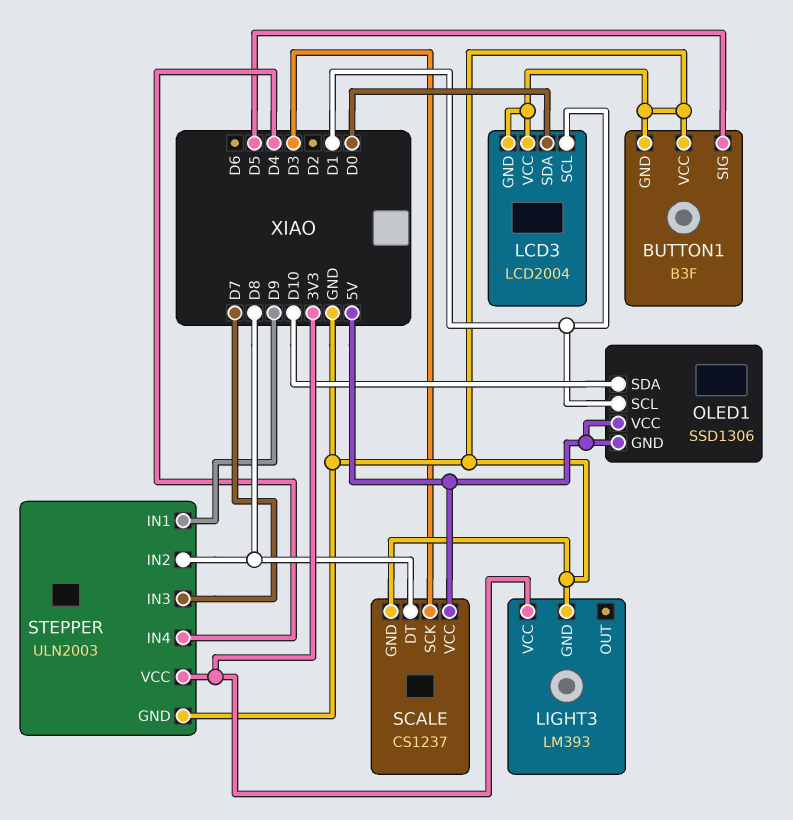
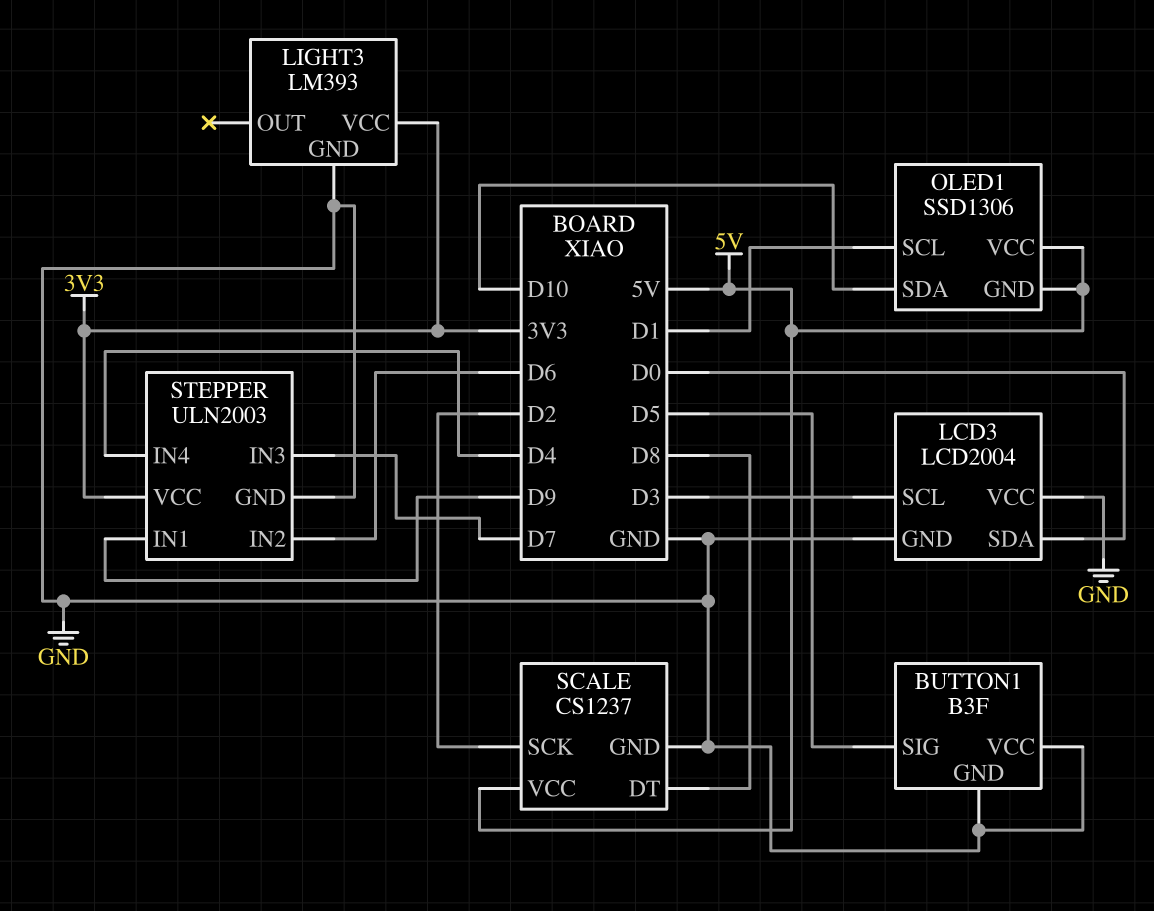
LCD3 pin SCL: D1 -> D3
SCALE pin SCK: D3 -> D2
STEPPER pin IN2: D8 -> D6

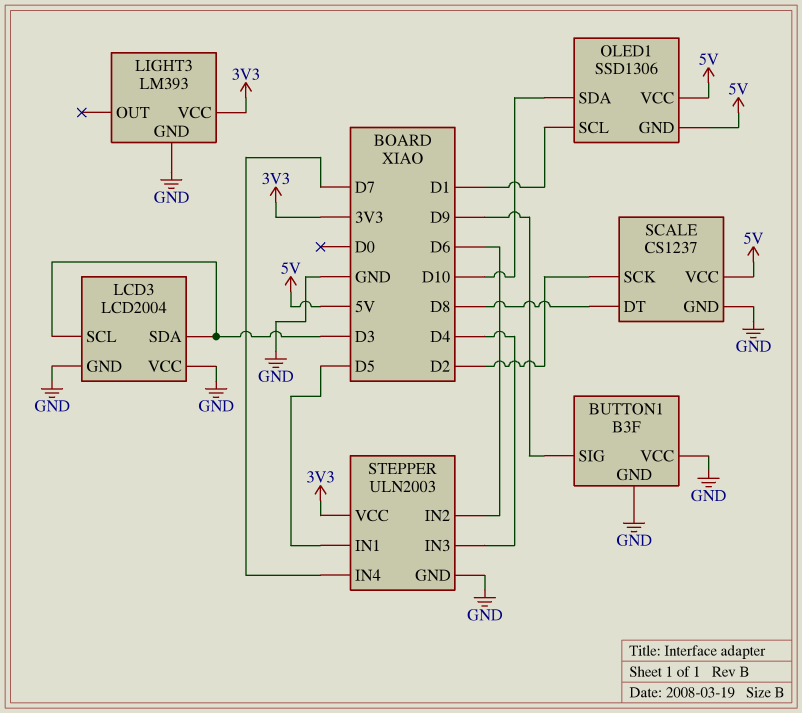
BUTTON1 pin SIG: D5 -> D9
LCD3 pin SDA: D0 -> D3
STEPPER pin IN1: D9 -> D5
STEPPER pin IN3: D7 -> D4
STEPPER pin IN4: D4 -> D7

